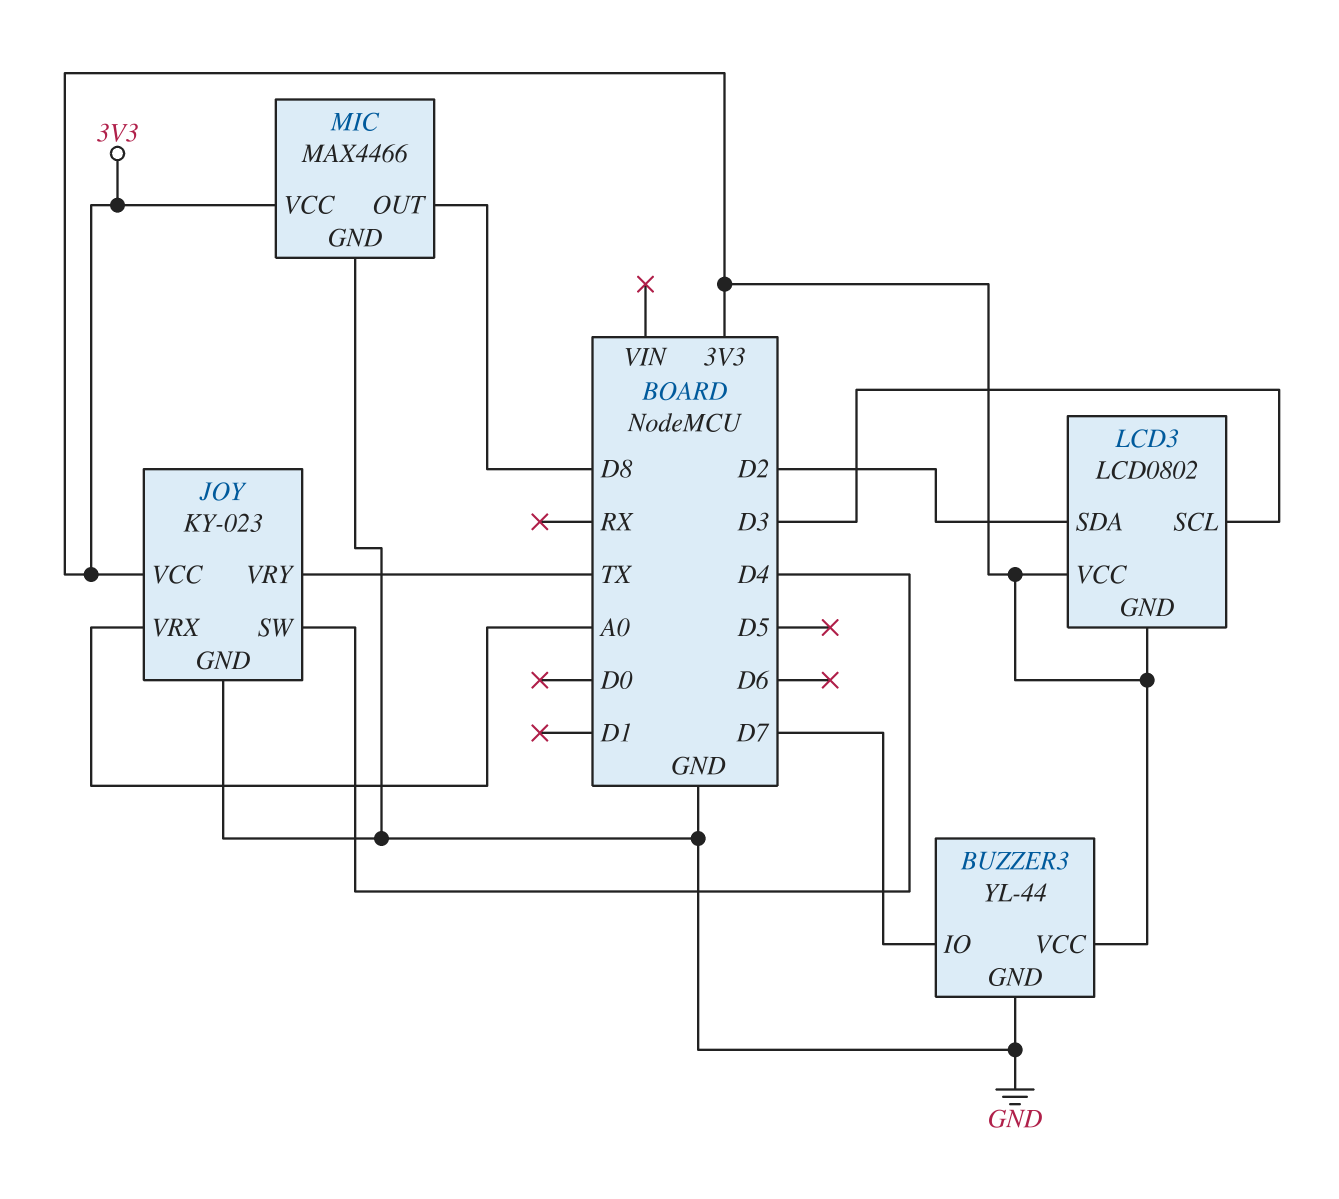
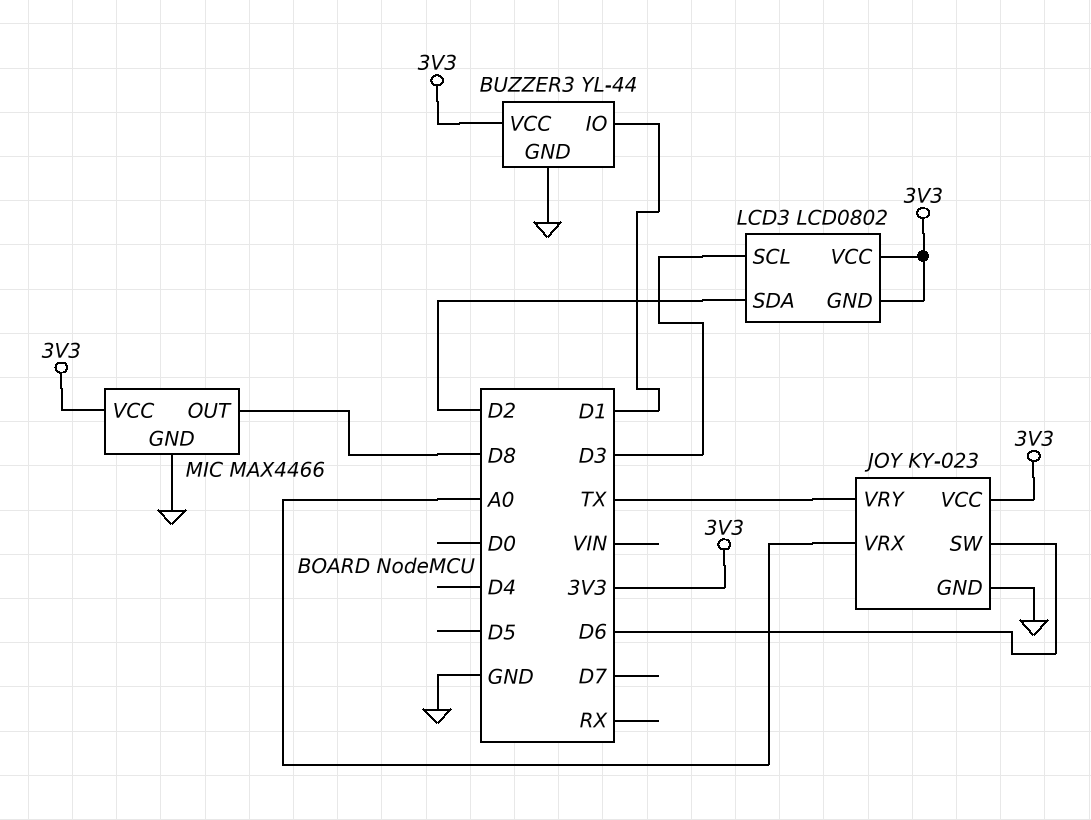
BUZZER3 pin IO: D7 -> D1
JOY pin SW: D4 -> D6

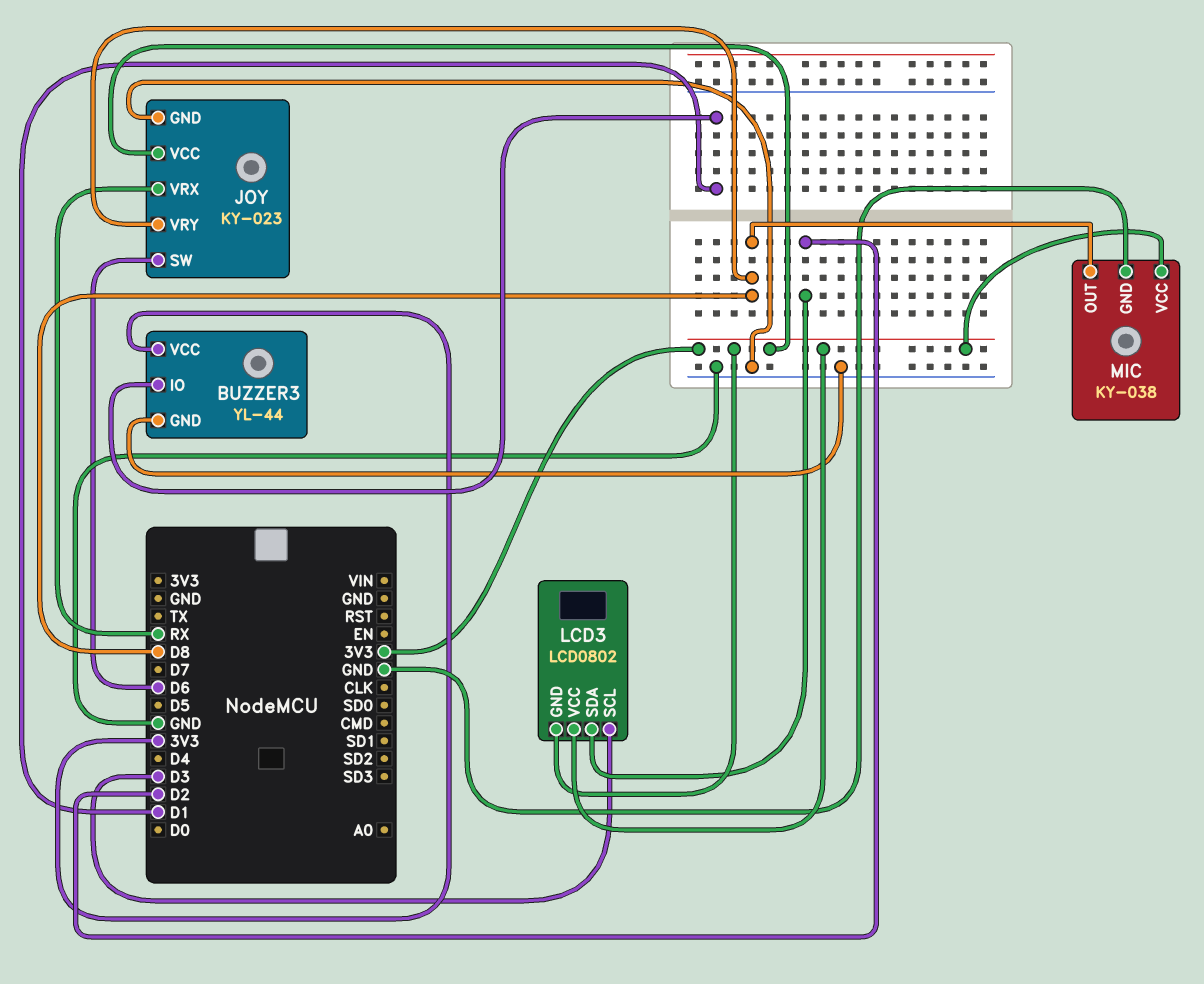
JOY pin VRX: A0 -> RX
JOY pin VRY: TX -> D8
MIC: MAX4466 -> KY-038

